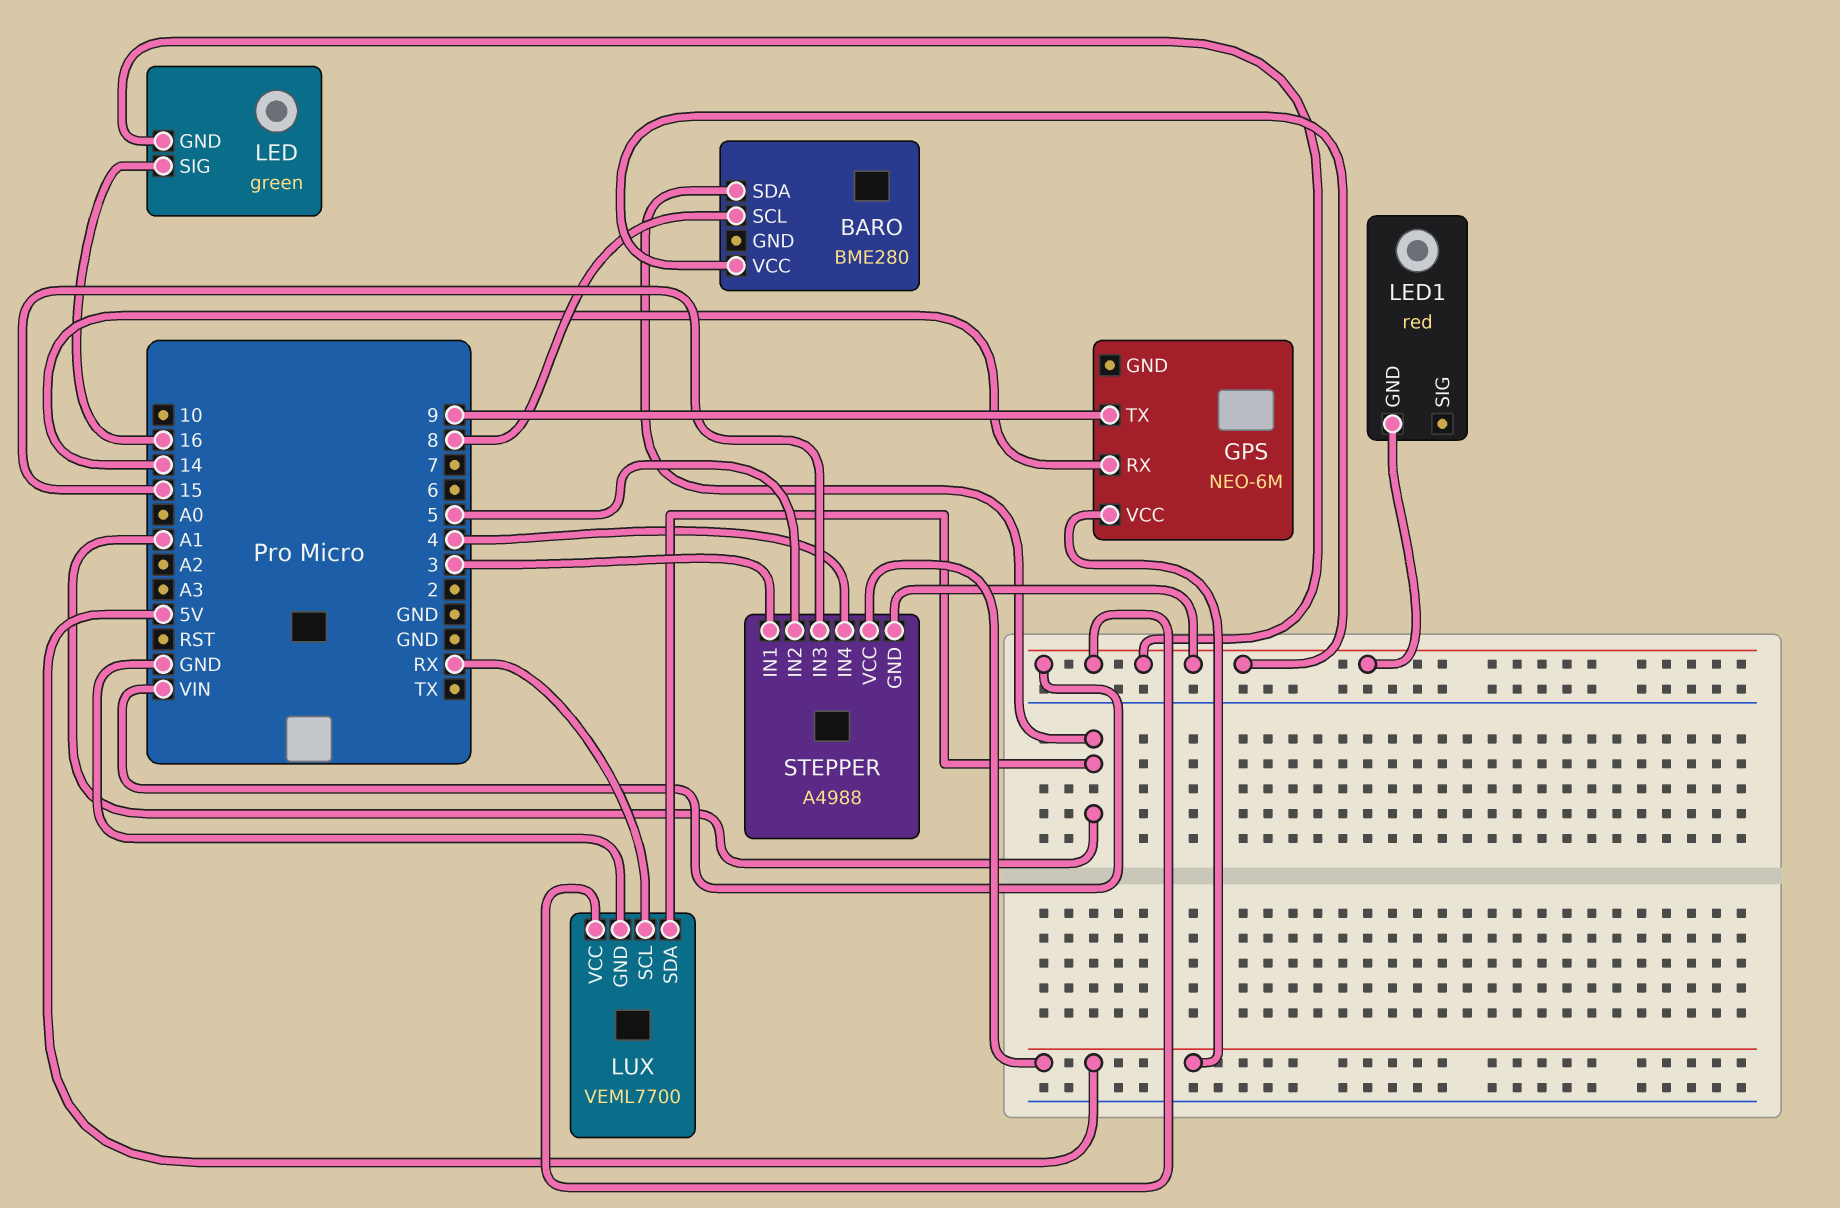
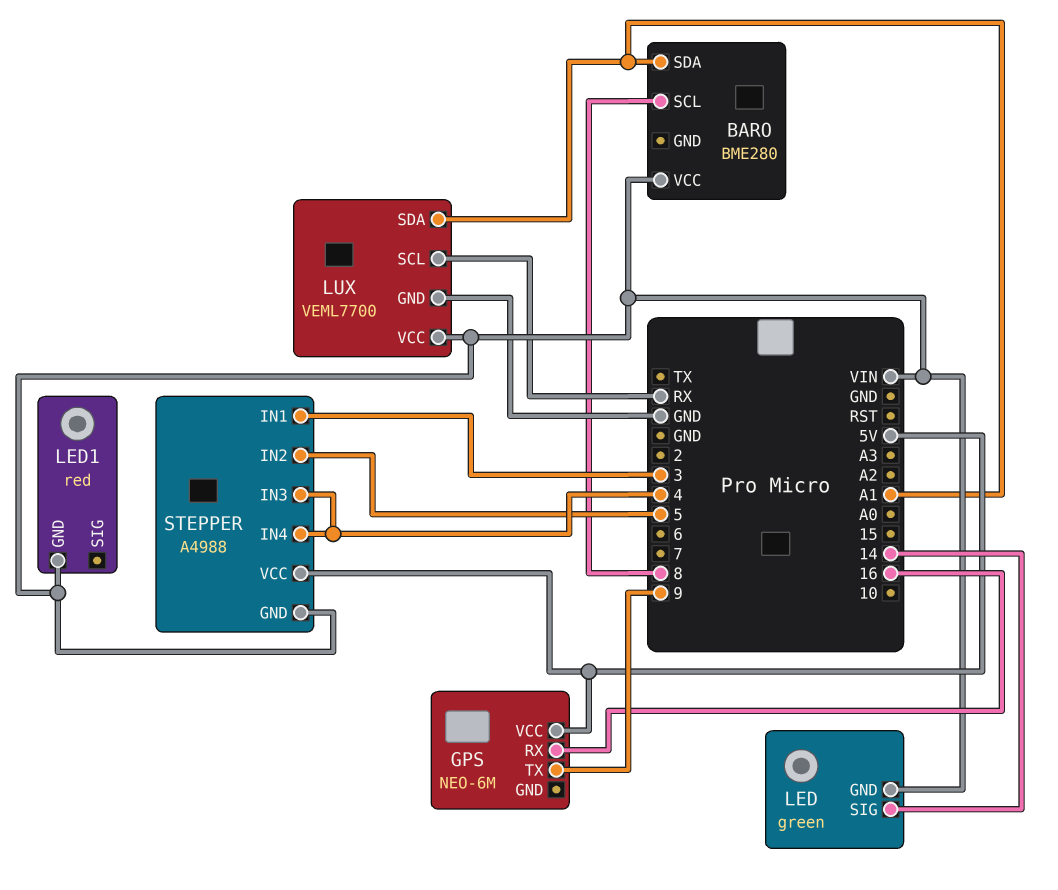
GPS pin RX: 14 -> 16
LED pin SIG: 16 -> 14
STEPPER pin IN3: 15 -> 4

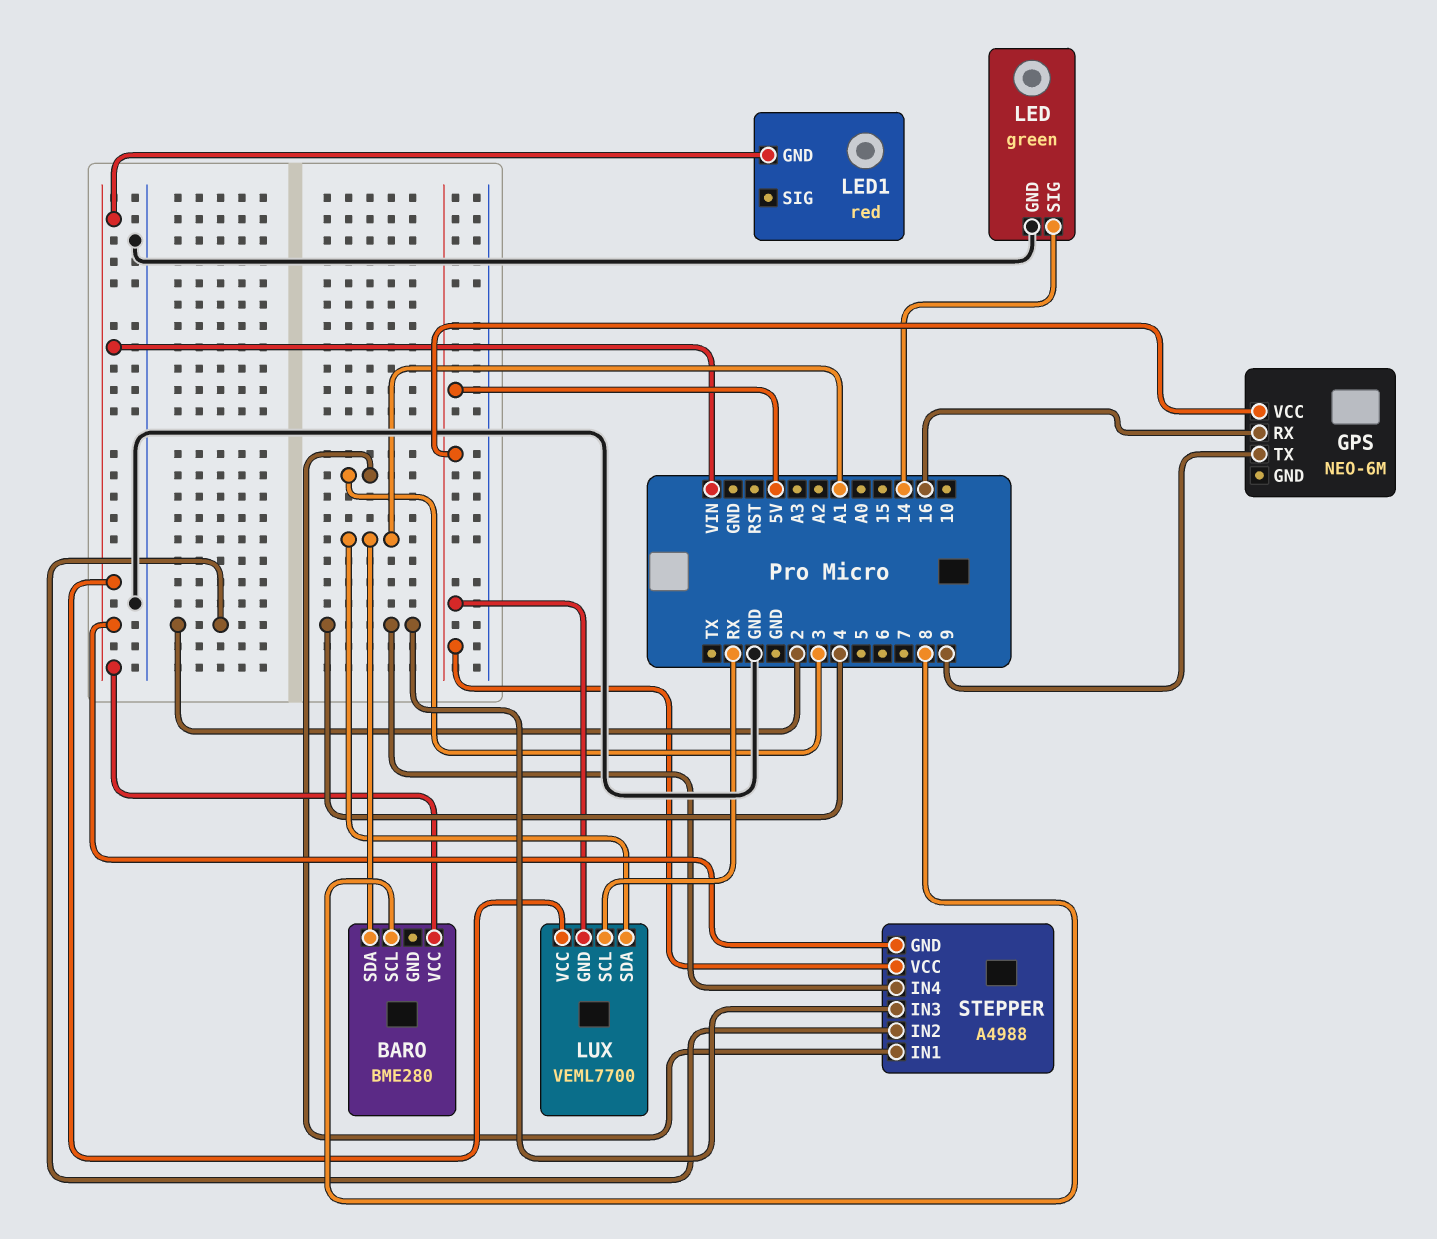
LED pin GND: VIN -> GND
LUX pin GND: GND -> 5V
STEPPER pin IN2: 5 -> 2

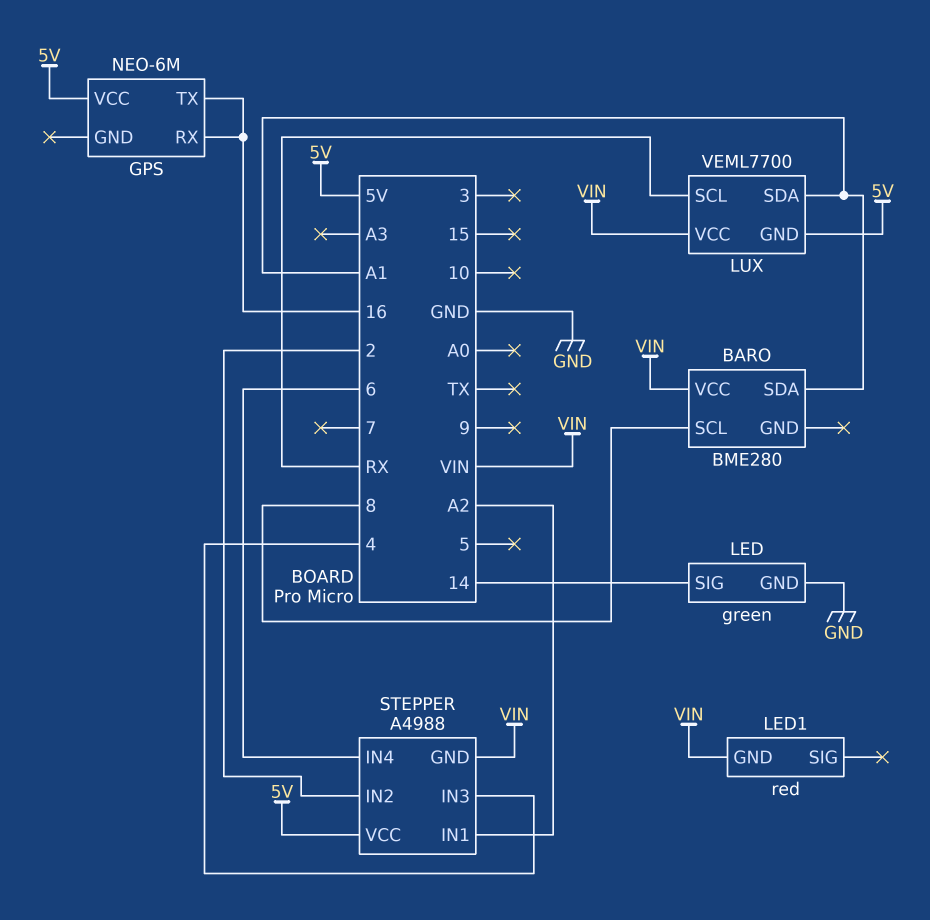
GPS pin TX: 9 -> 16
STEPPER pin IN1: 3 -> A2
STEPPER pin IN4: 4 -> 6

